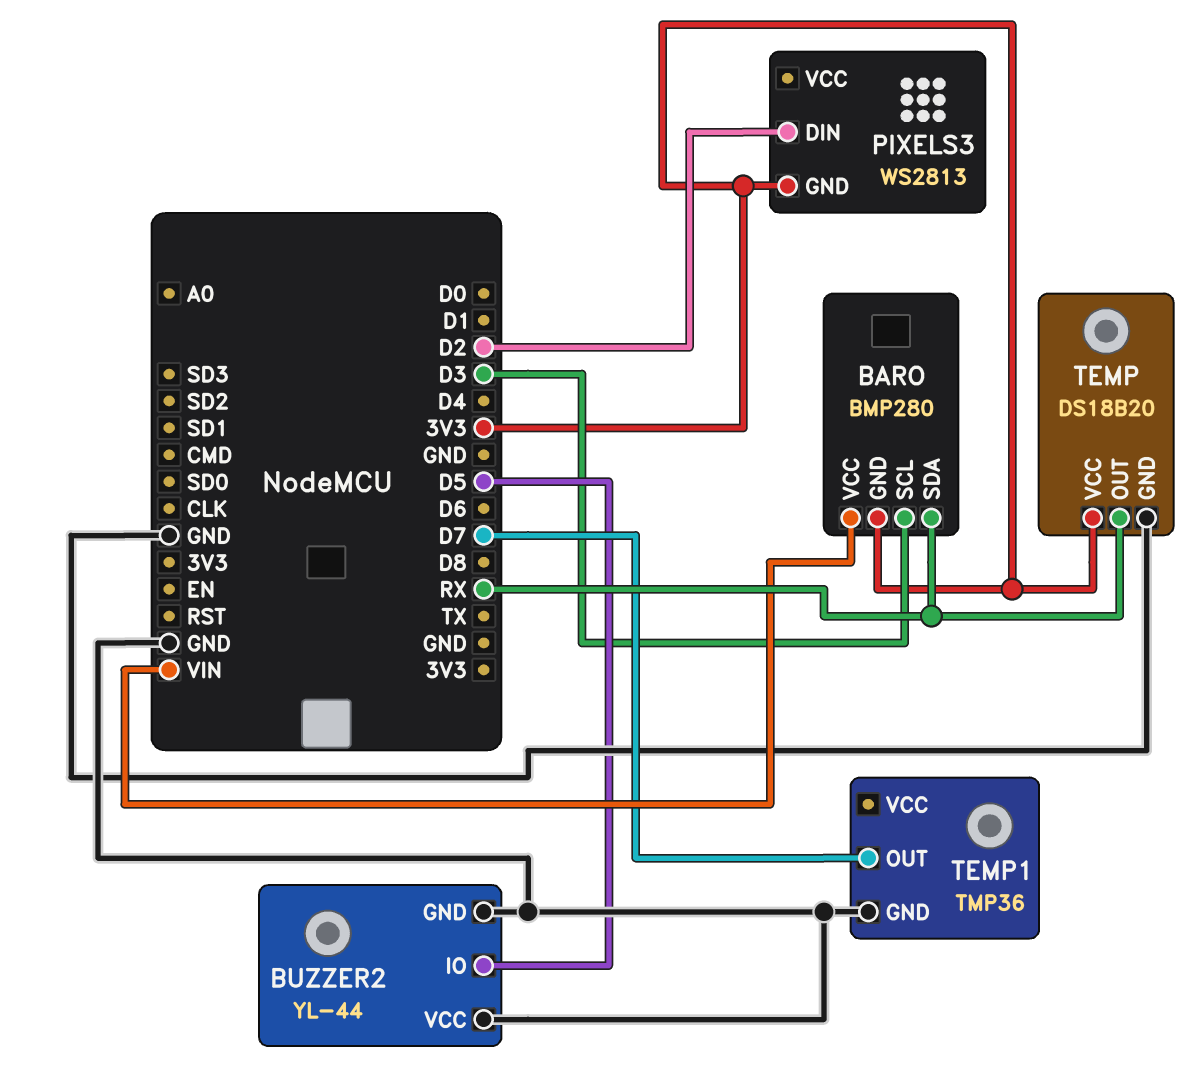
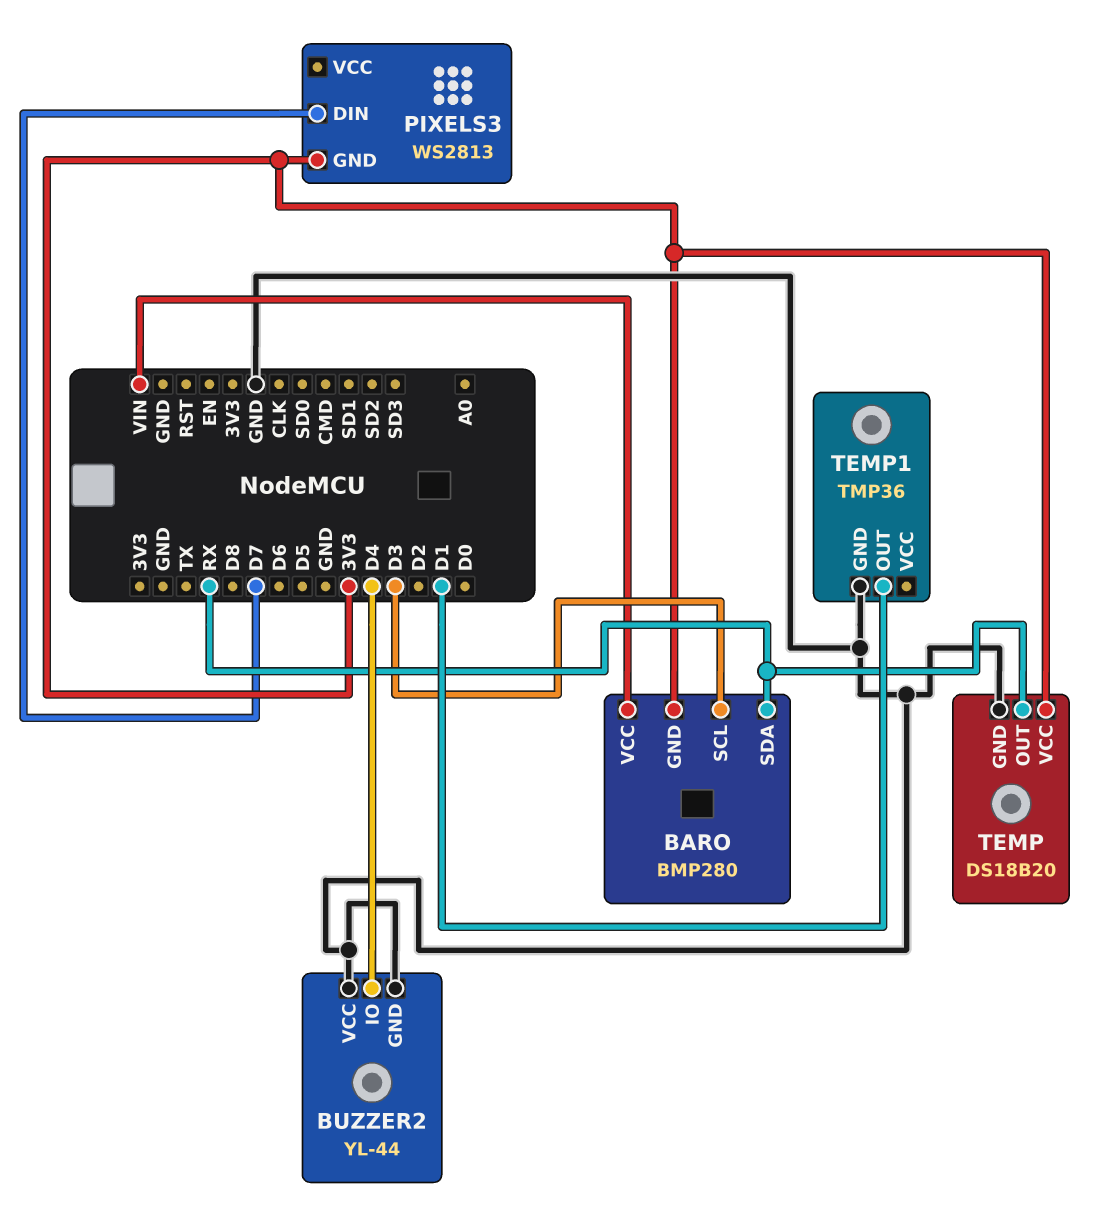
BUZZER2 pin IO: D5 -> D4
PIXELS3 pin DIN: D2 -> D7
TEMP1 pin OUT: D7 -> D1

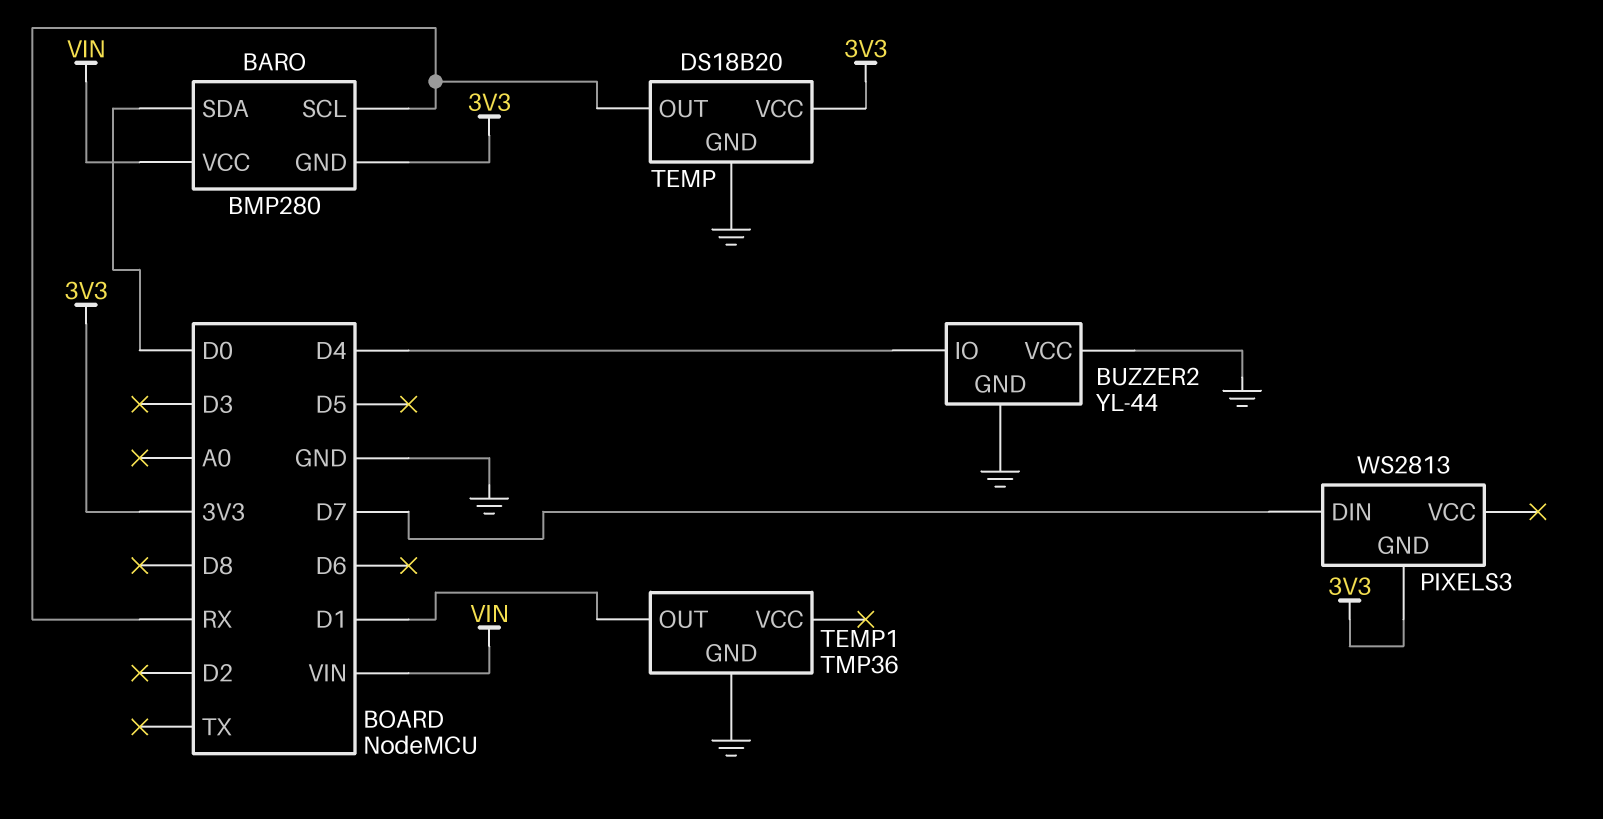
BARO pin SCL: D3 -> RX
BARO pin SDA: RX -> D0

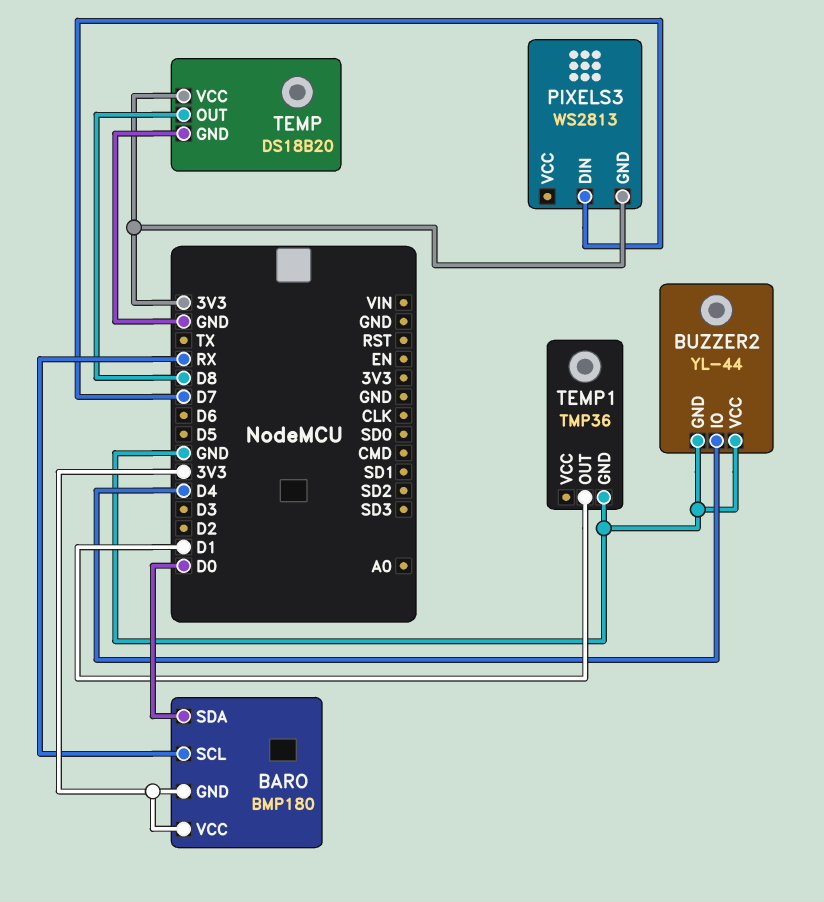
BARO: BMP280 -> BMP180
BARO pin VCC: VIN -> 3V3
TEMP pin OUT: RX -> D8

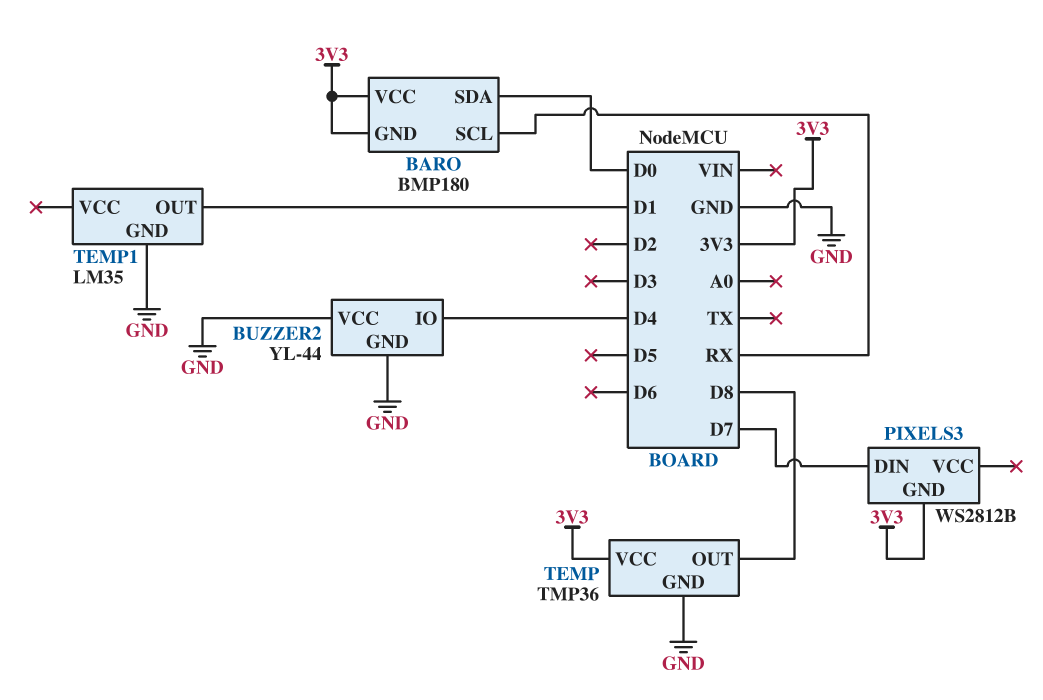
PIXELS3: WS2813 -> WS2812B
TEMP: DS18B20 -> TMP36
TEMP1: TMP36 -> LM35

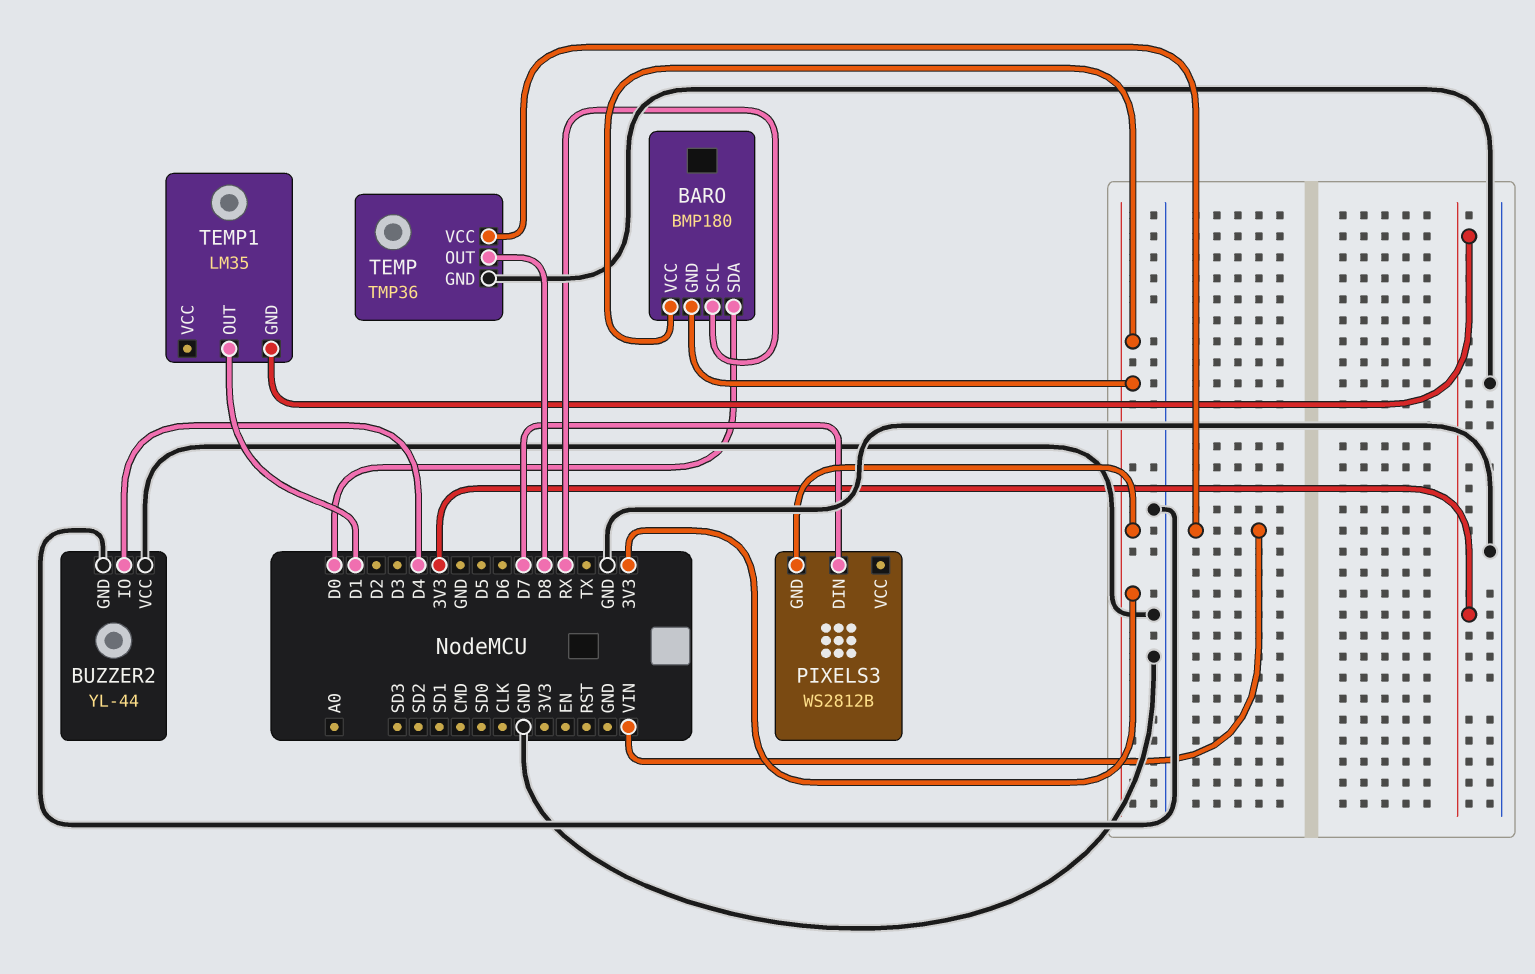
TEMP pin VCC: 3V3 -> VIN
TEMP1 pin GND: GND -> 3V3

